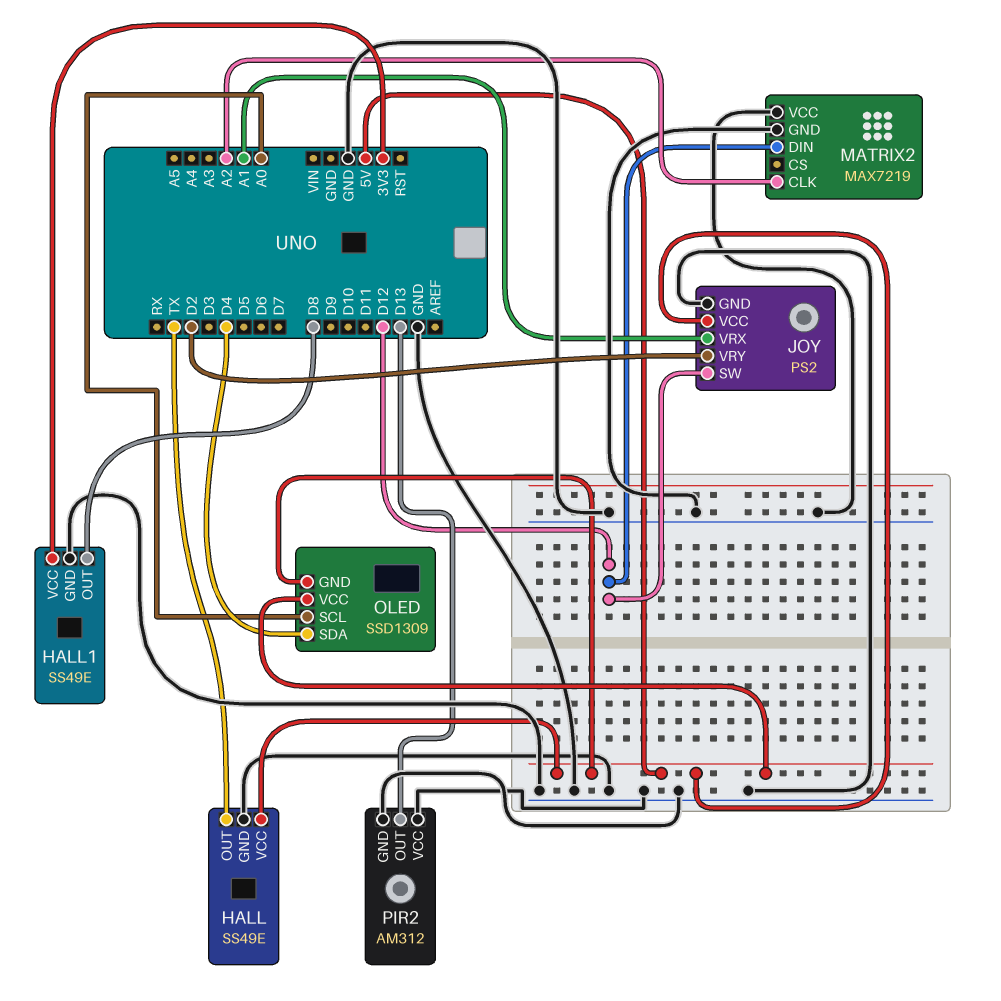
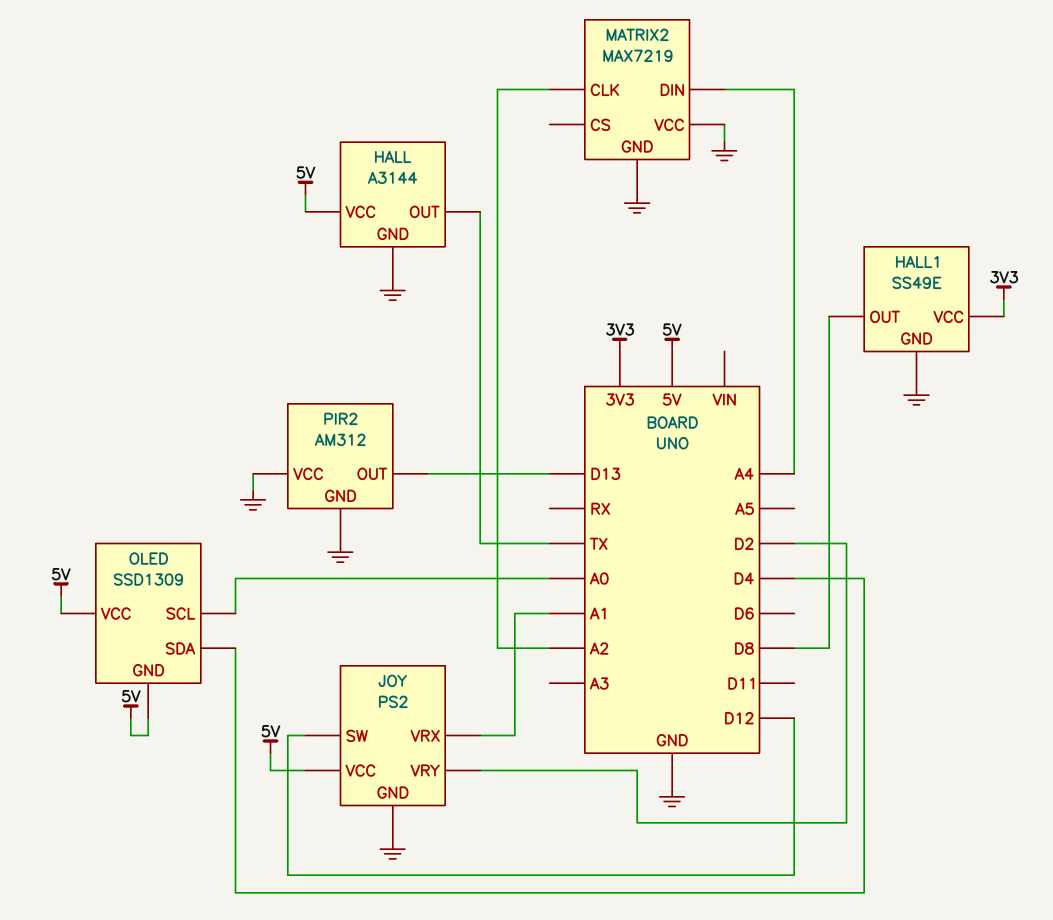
HALL: SS49E -> A3144
MATRIX2 pin DIN: D12 -> A4

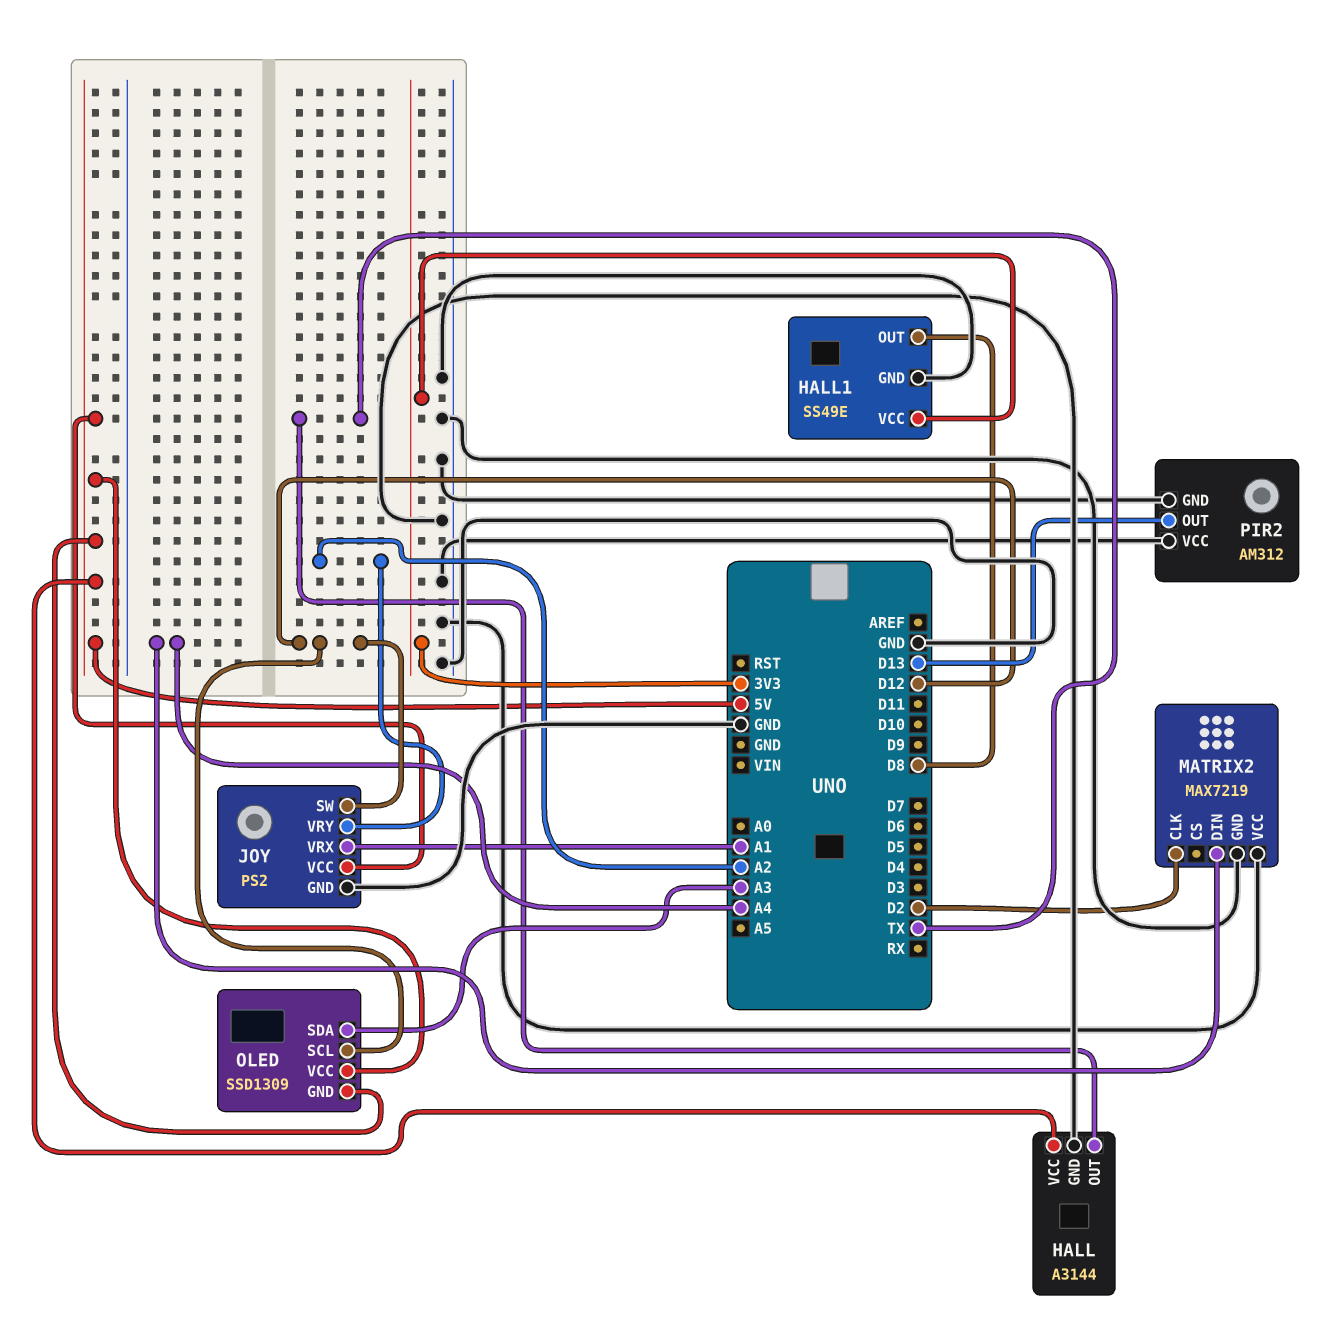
JOY pin VRY: D2 -> A2
MATRIX2 pin CLK: A2 -> D2
OLED pin SCL: A0 -> D12
OLED pin SDA: D4 -> A3

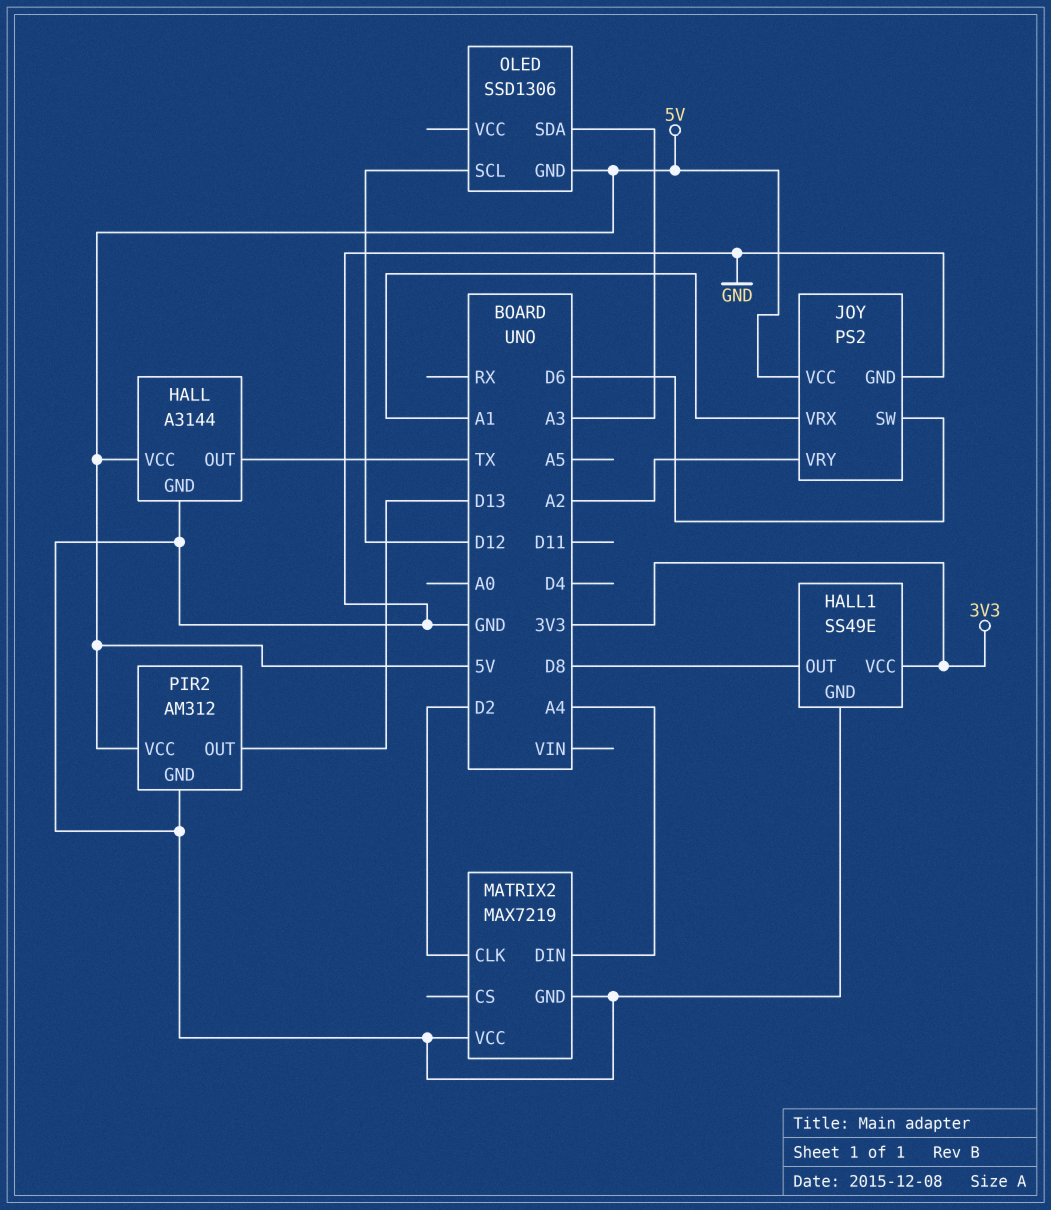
JOY pin SW: D12 -> D6
OLED: SSD1309 -> SSD1306
OLED pin VCC: 5V -> none
PIR2 pin VCC: GND -> 5V

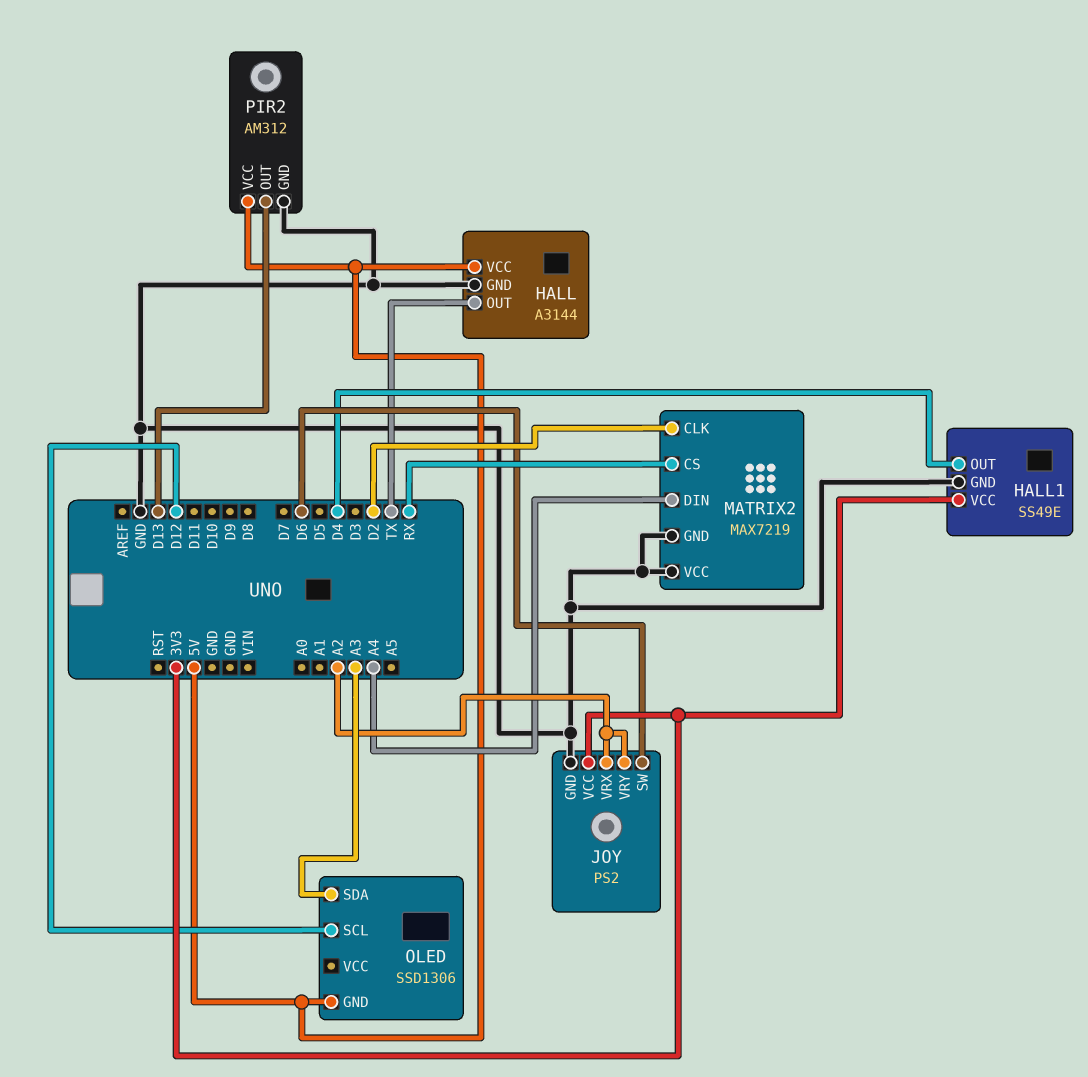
HALL1 pin OUT: D8 -> D4
JOY pin VCC: 5V -> 3V3
JOY pin VRX: A1 -> A2
MATRIX2 pin CS: none -> RX

